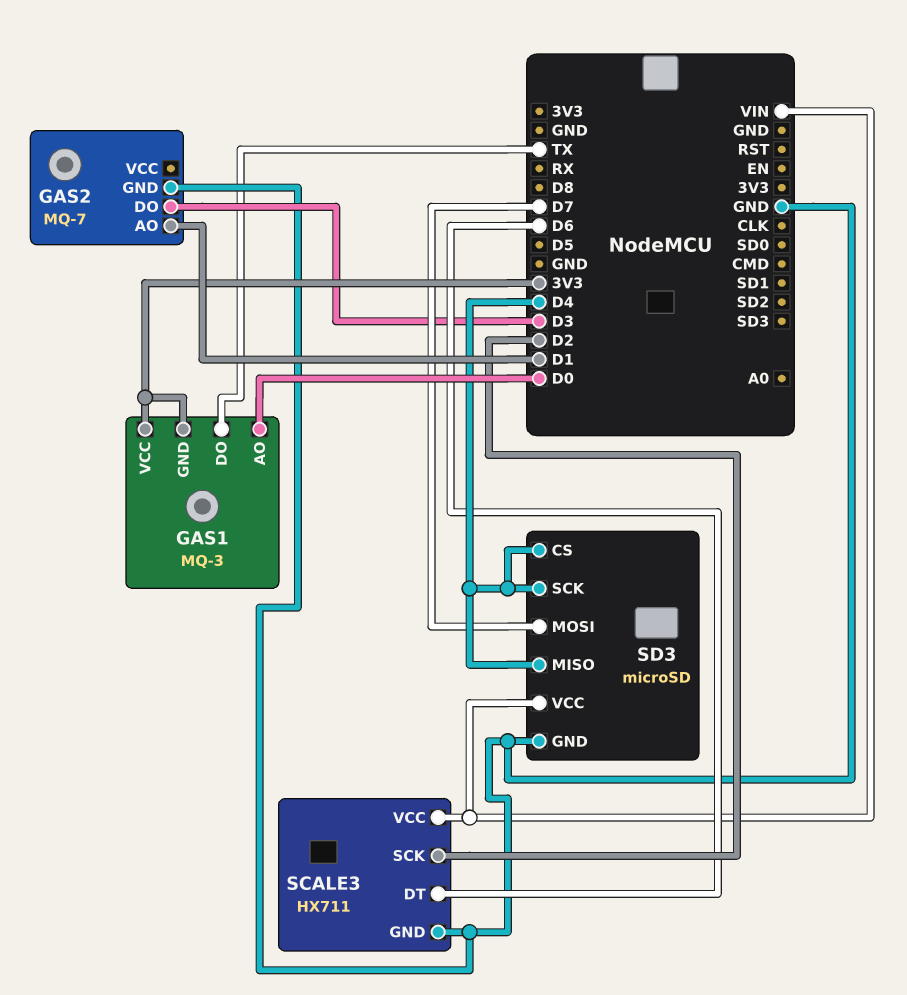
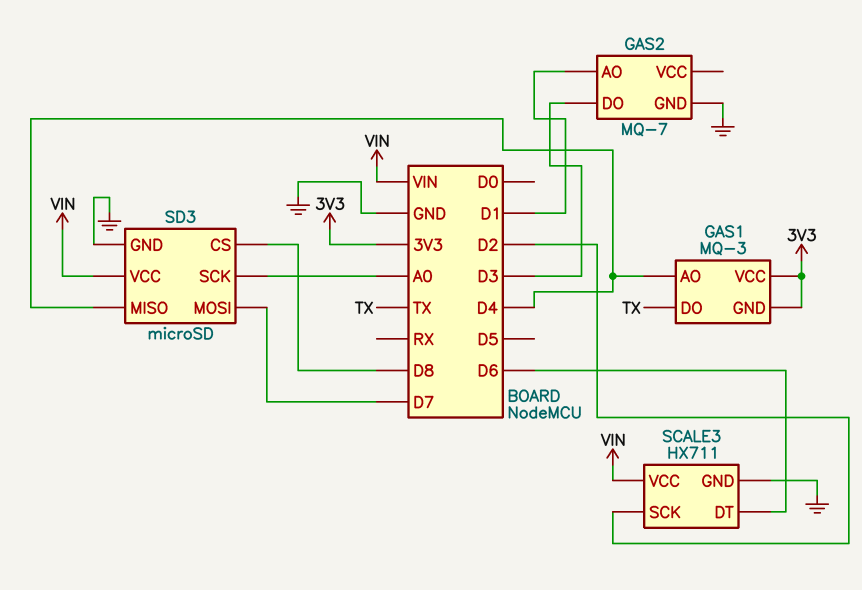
GAS1 pin AO: D0 -> D4
SD3 pin CS: D4 -> D8
SD3 pin SCK: D4 -> A0

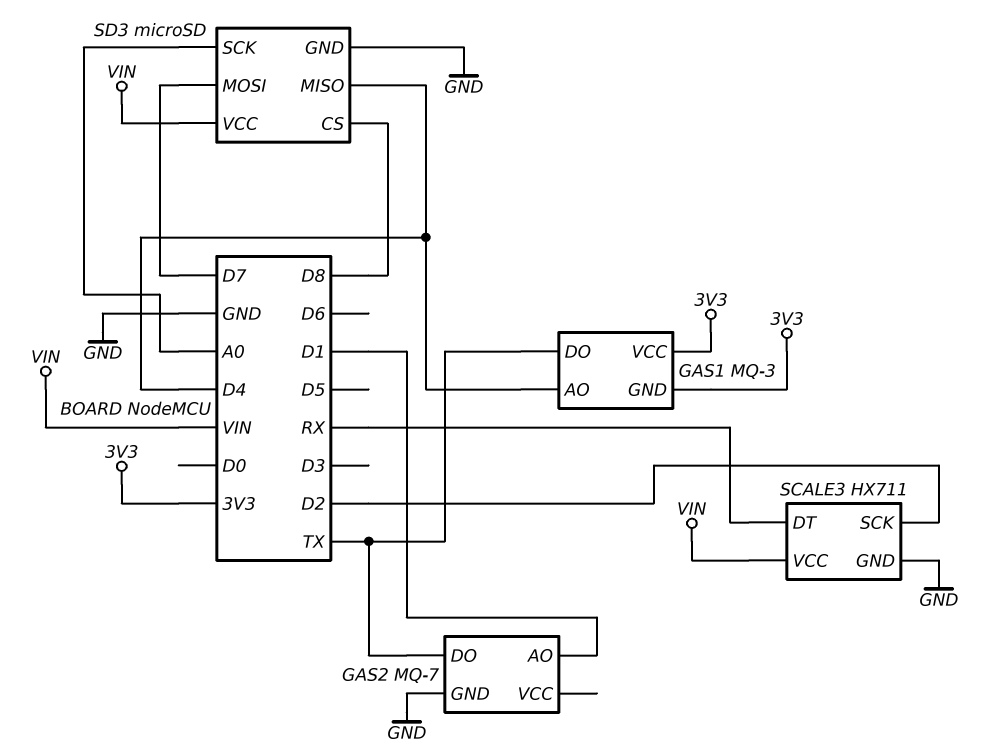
GAS2 pin DO: D3 -> TX
SCALE3 pin DT: D6 -> RX

